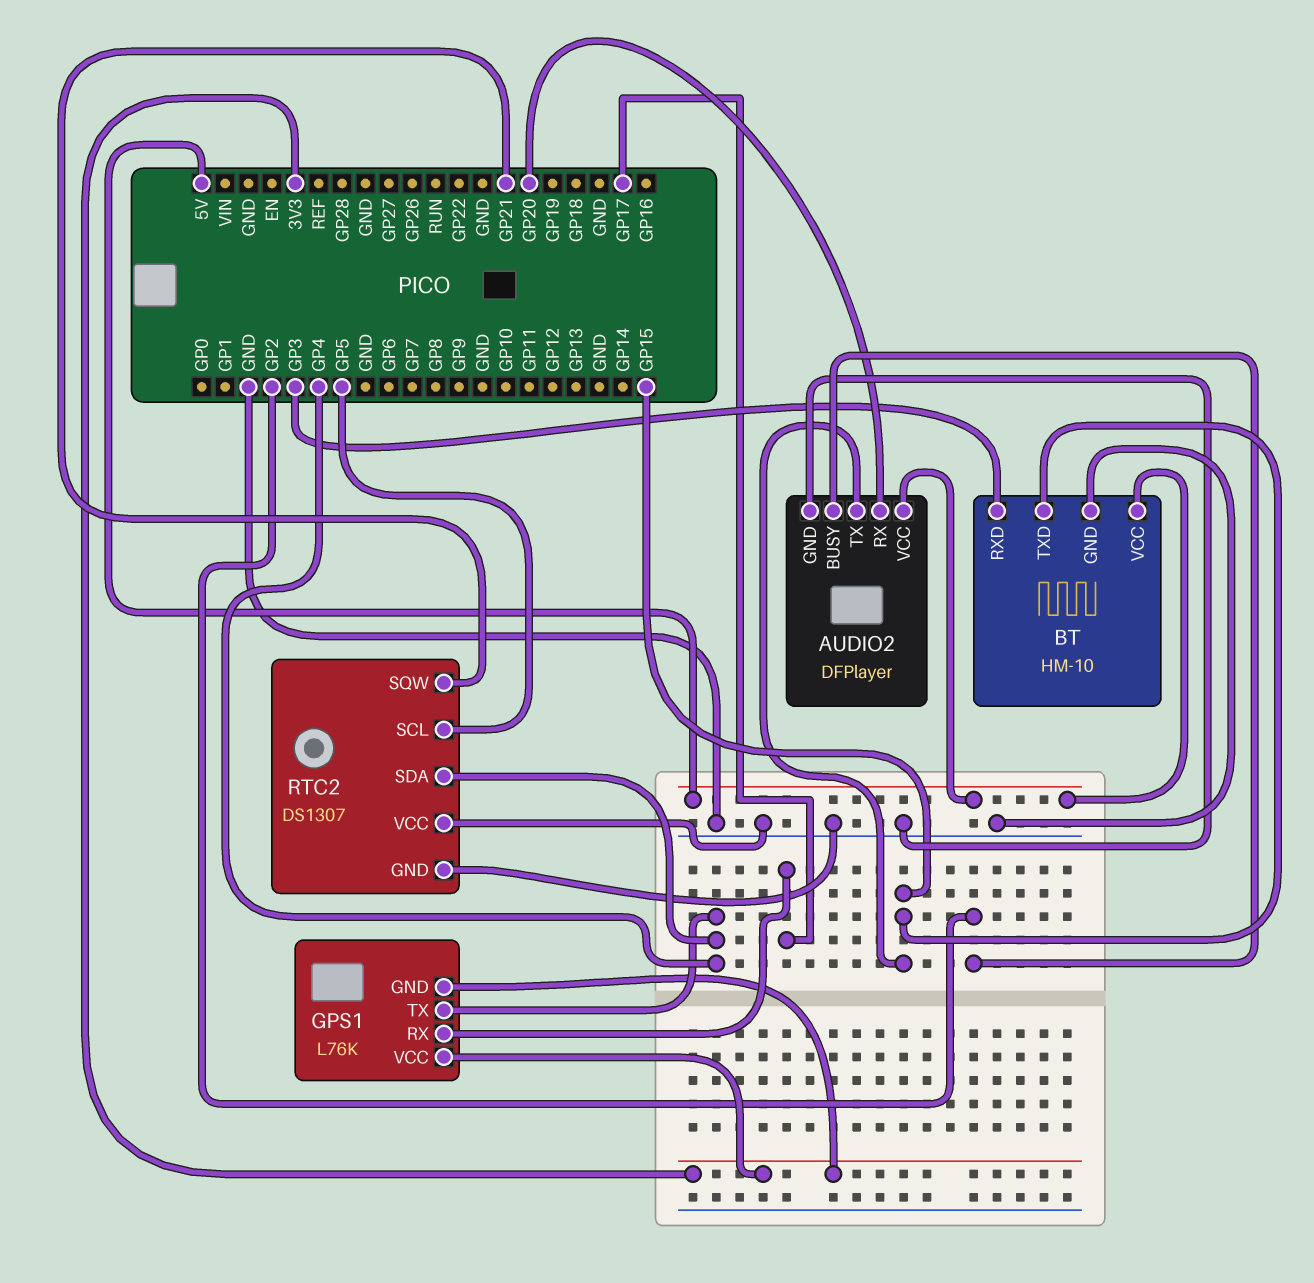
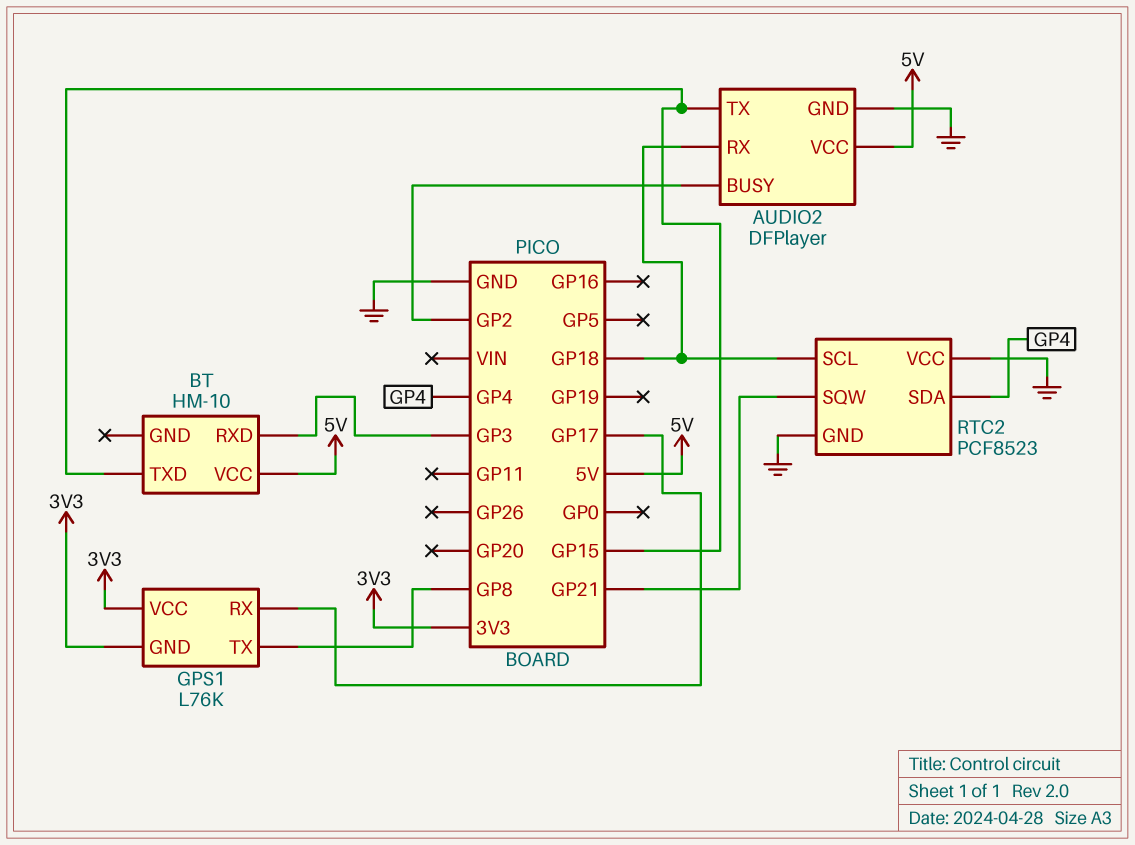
AUDIO2 pin RX: GP20 -> GP18
BT pin GND: GND -> none
GPS1 pin TX: GP4 -> GP8
RTC2: DS1307 -> PCF8523
RTC2 pin SCL: GP5 -> GP18

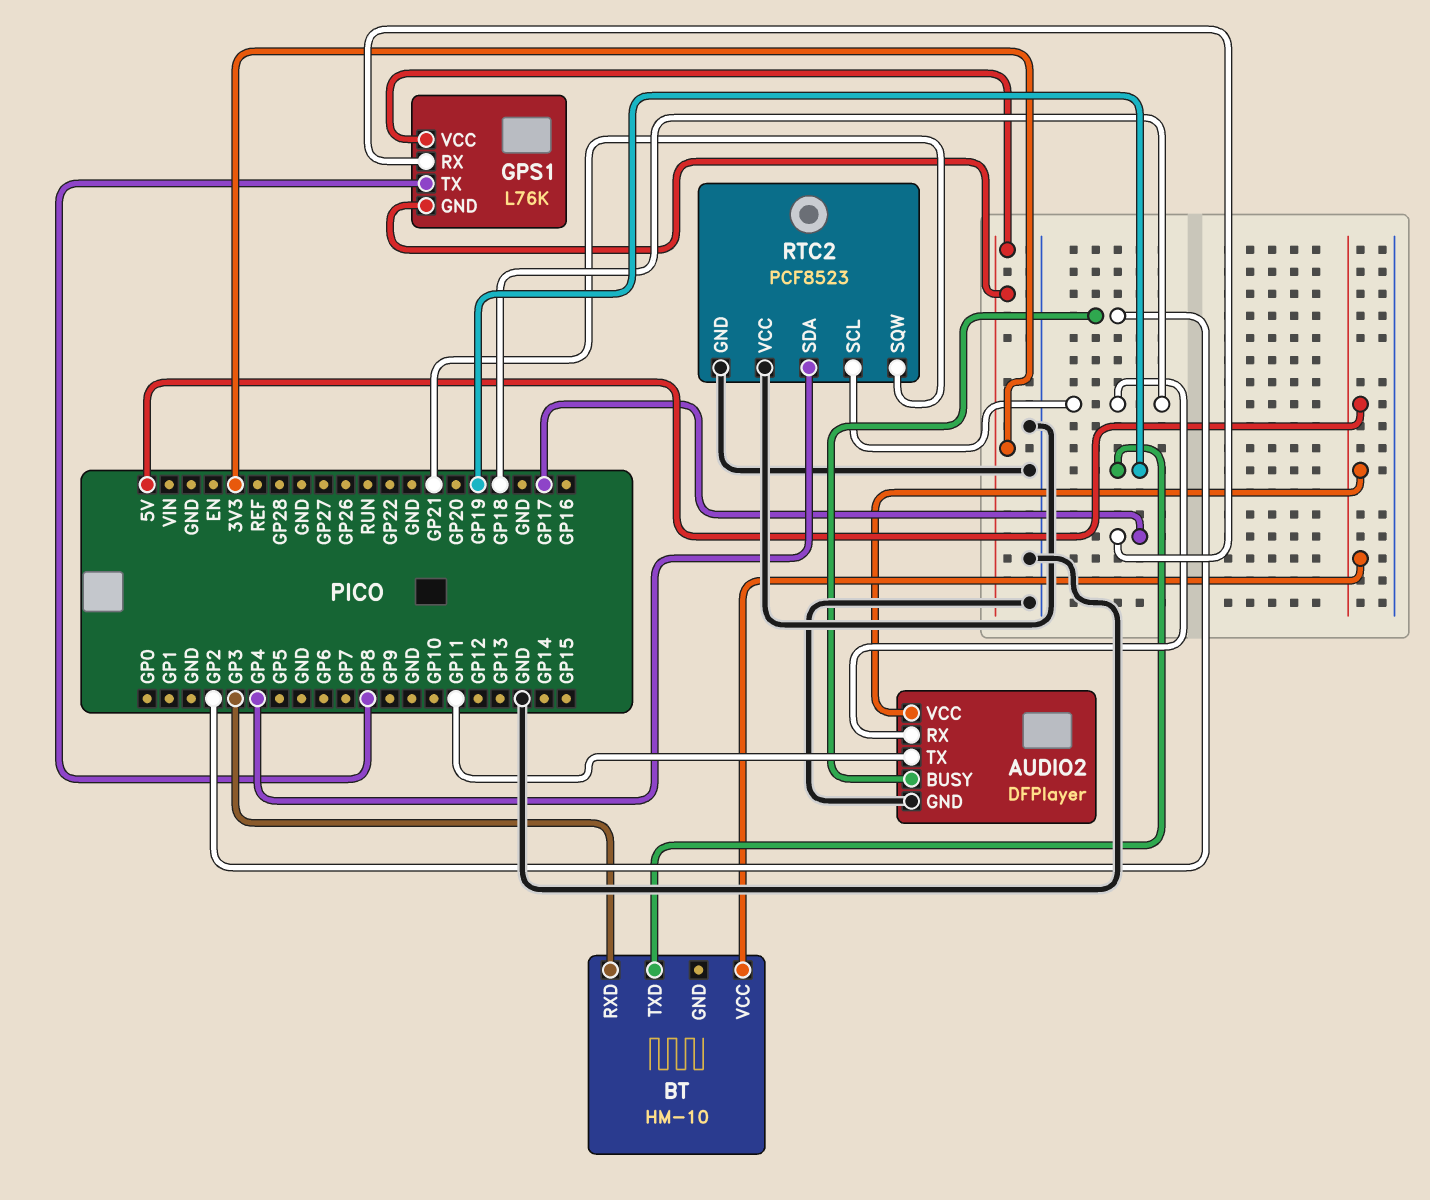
AUDIO2 pin TX: GP15 -> GP11
BT pin TXD: GP15 -> GP19

